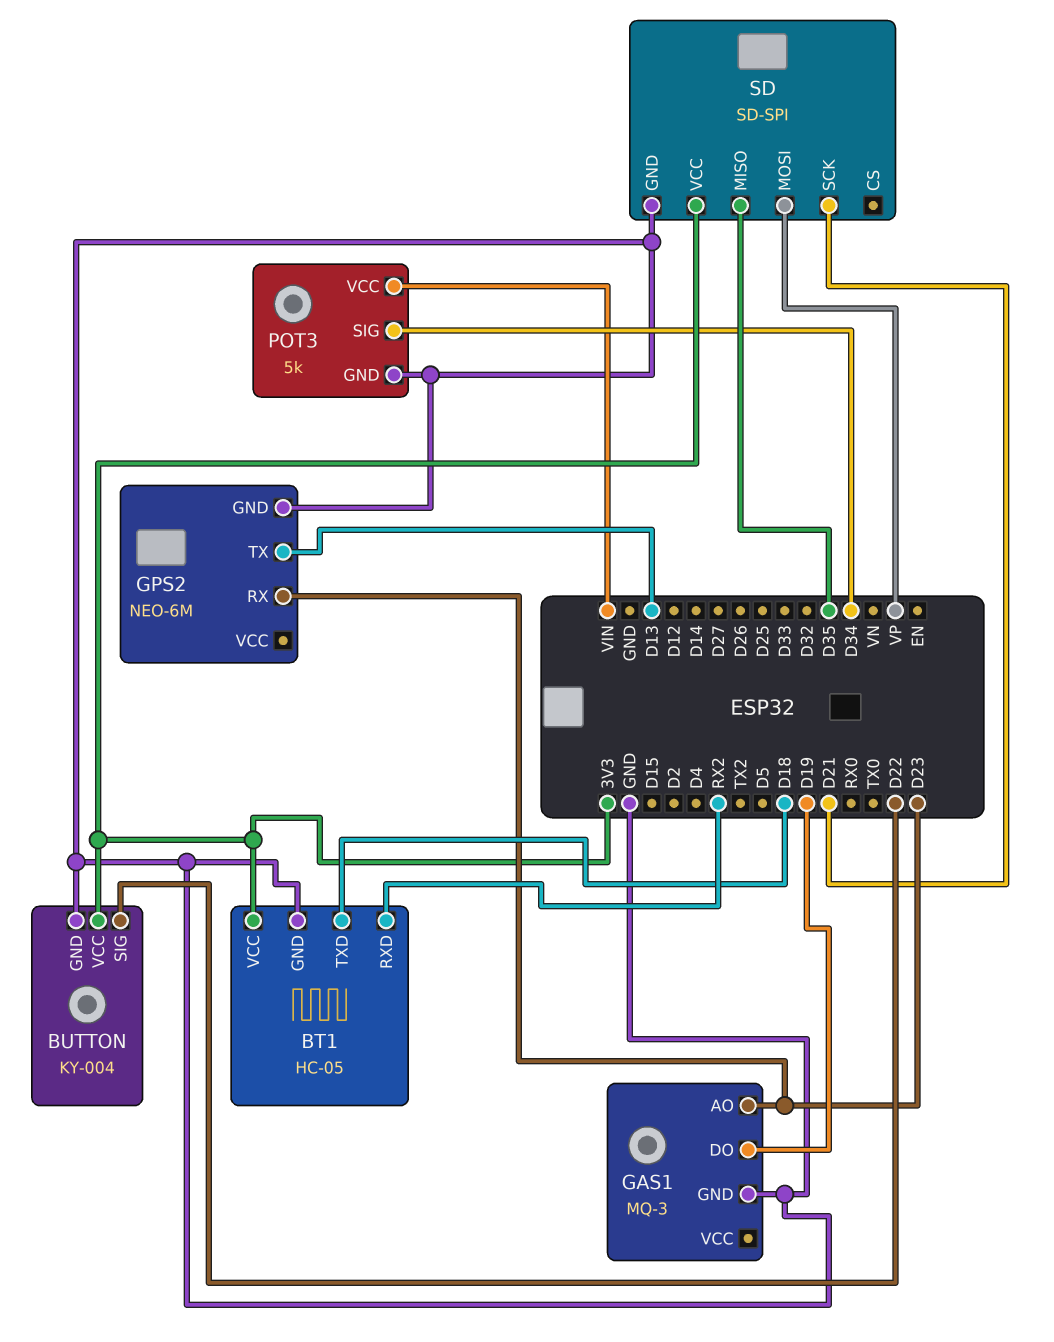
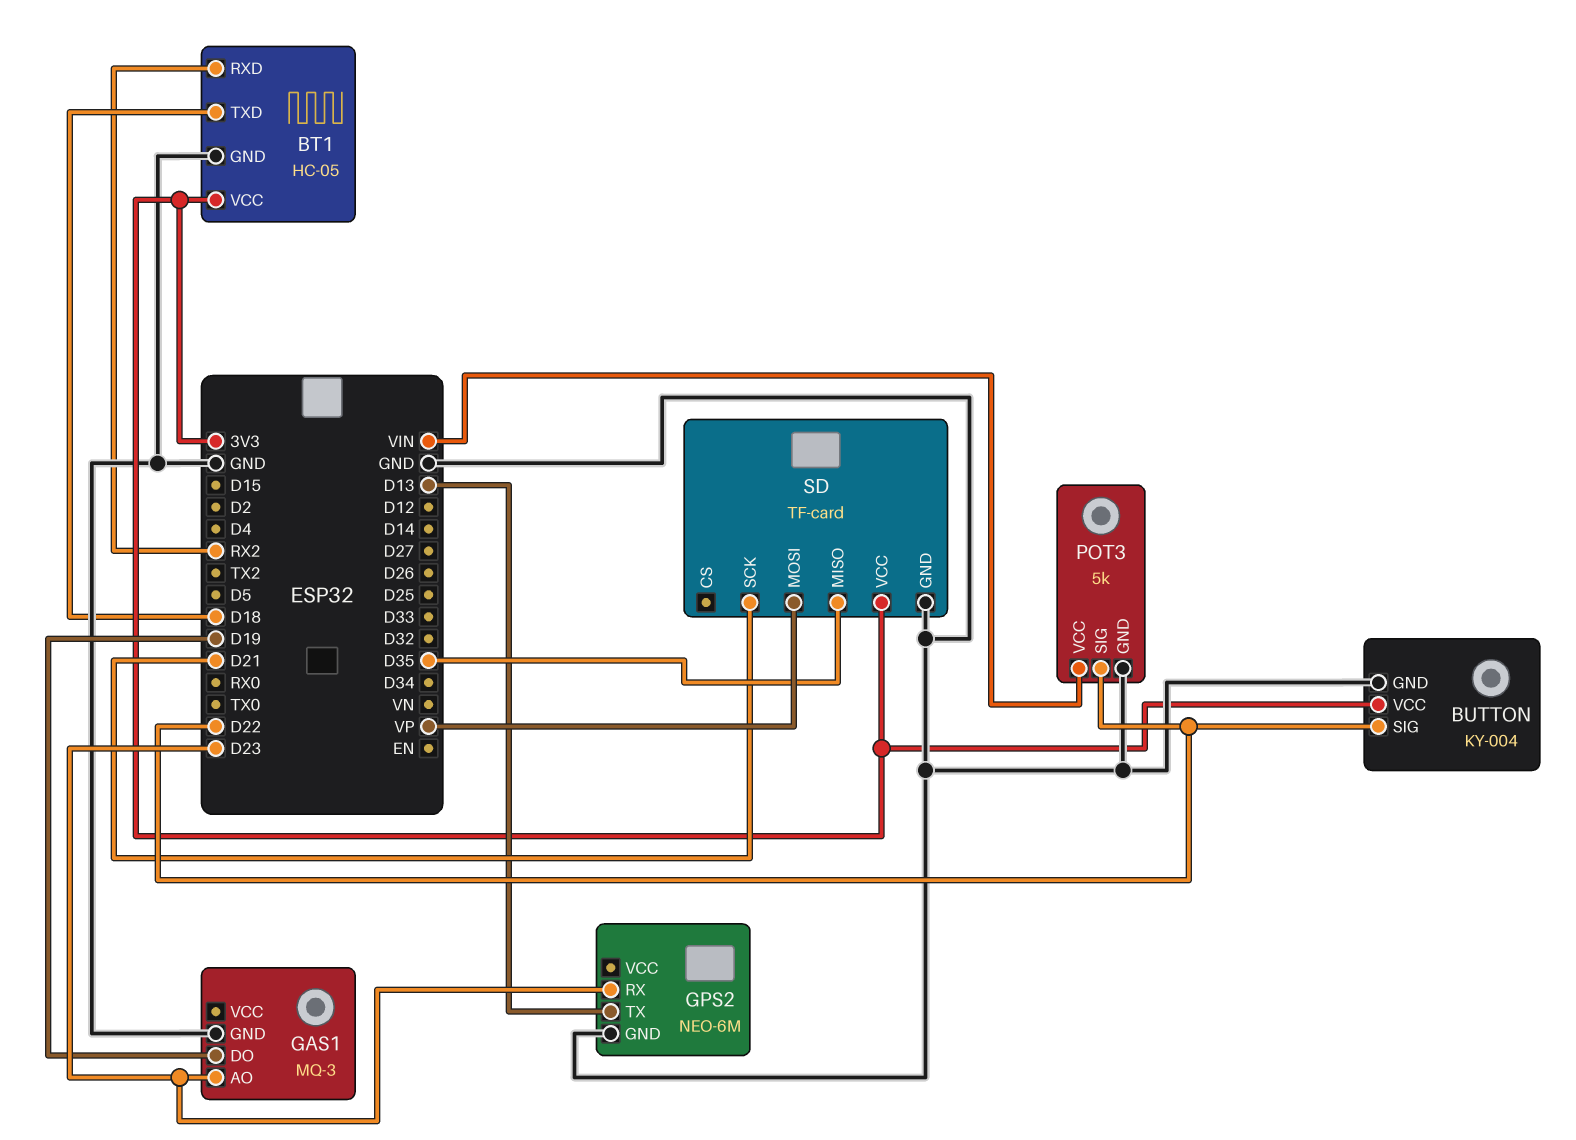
POT3 pin SIG: D34 -> D22
SD: SD-SPI -> TF-card

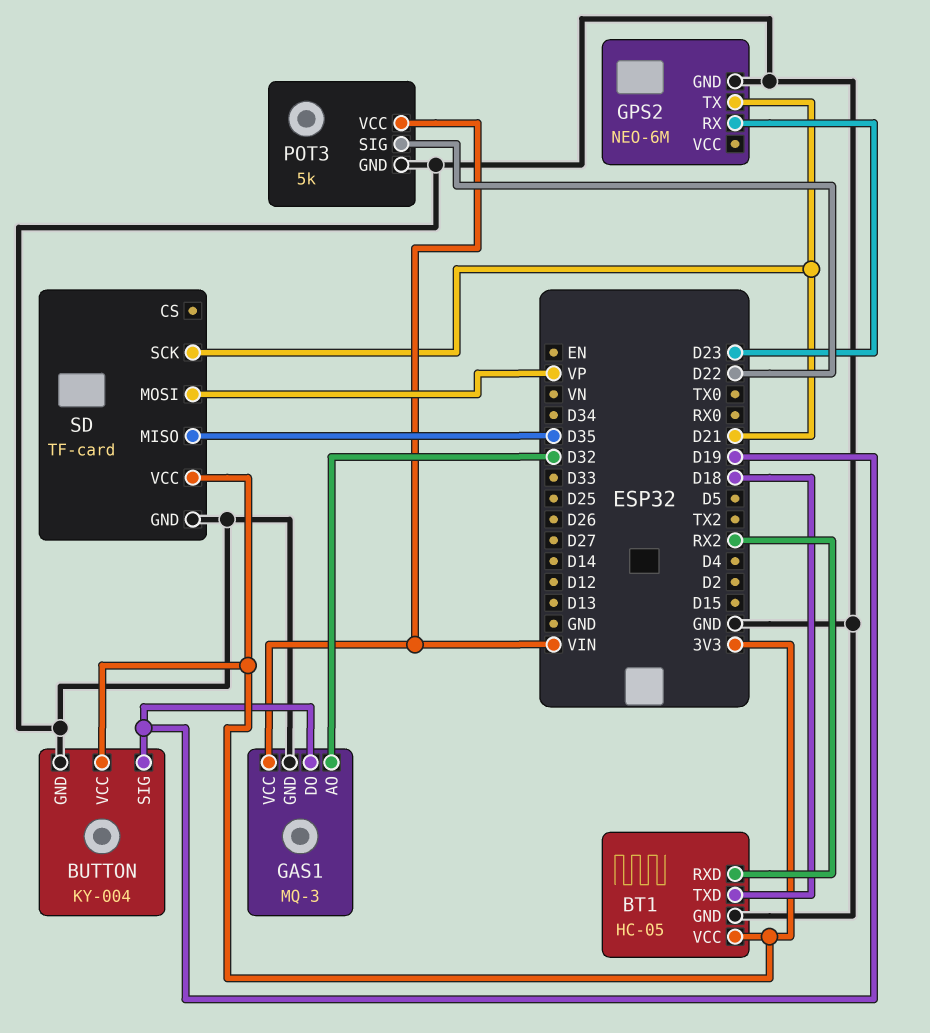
BUTTON pin SIG: D22 -> D19
GAS1 pin AO: D23 -> D32
GAS1 pin VCC: none -> VIN
GPS2 pin TX: D13 -> D21

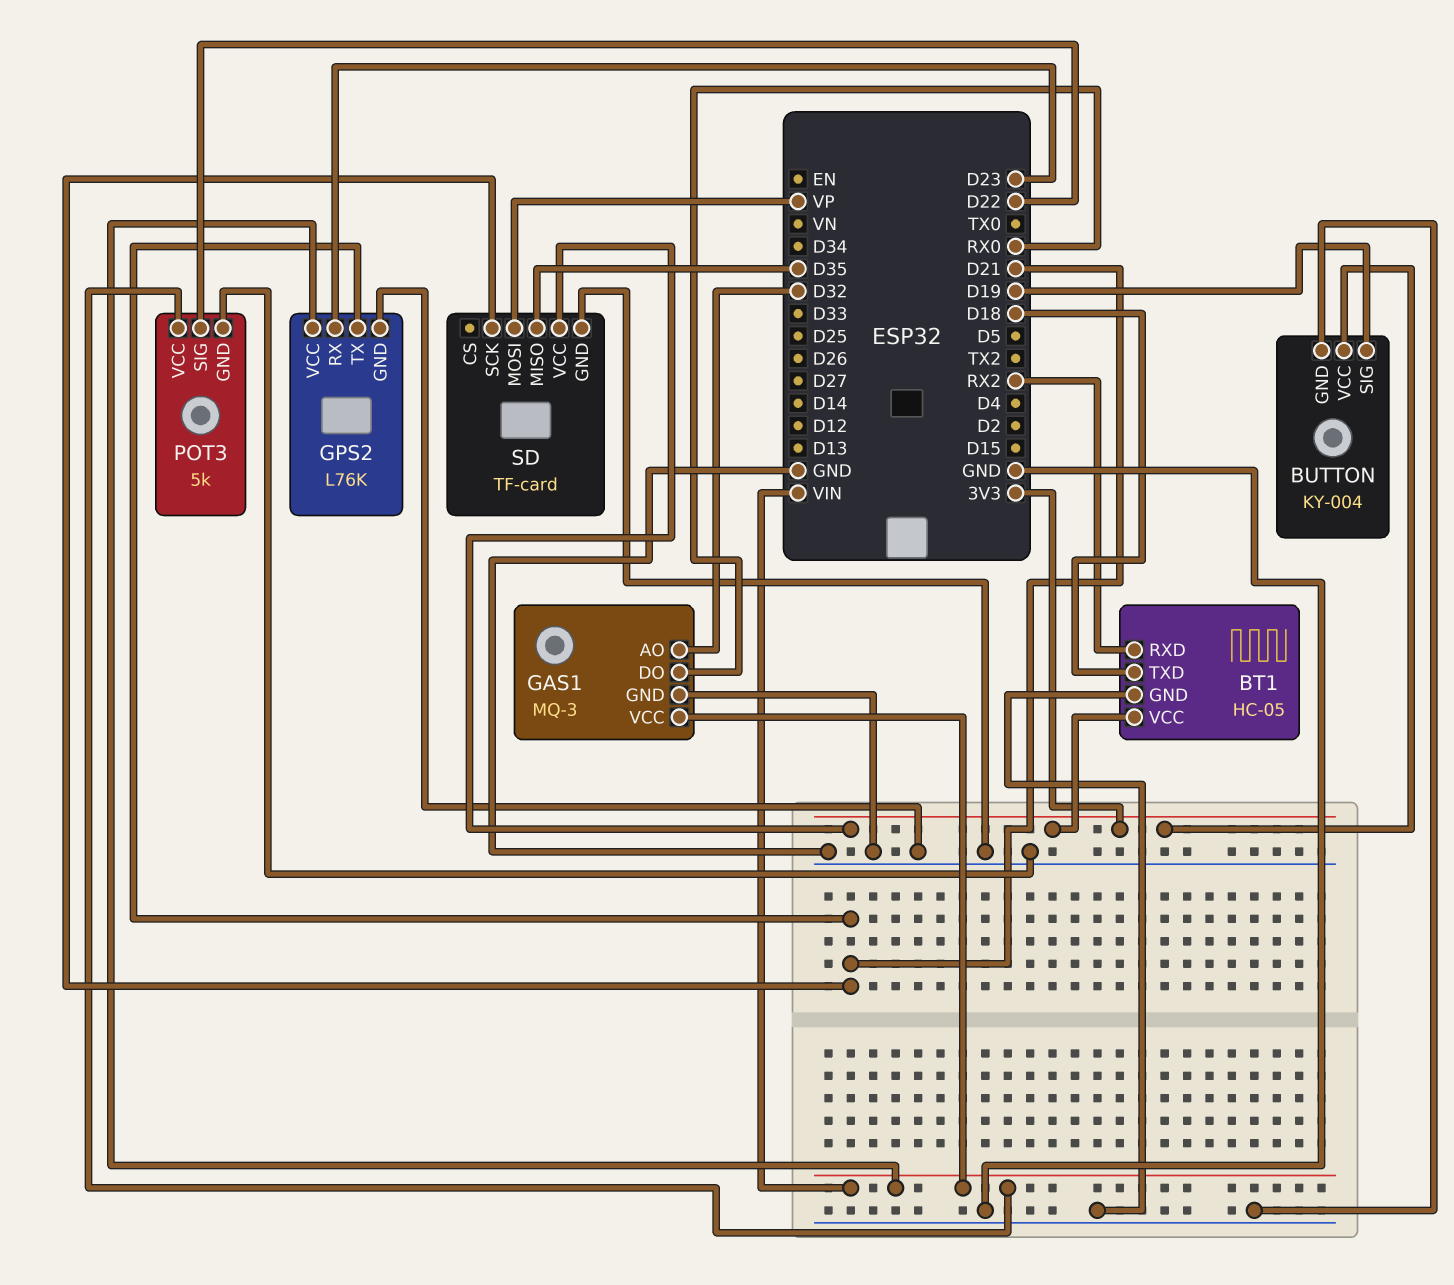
GAS1 pin DO: D19 -> RX0
GPS2: NEO-6M -> L76K
GPS2 pin VCC: none -> VIN

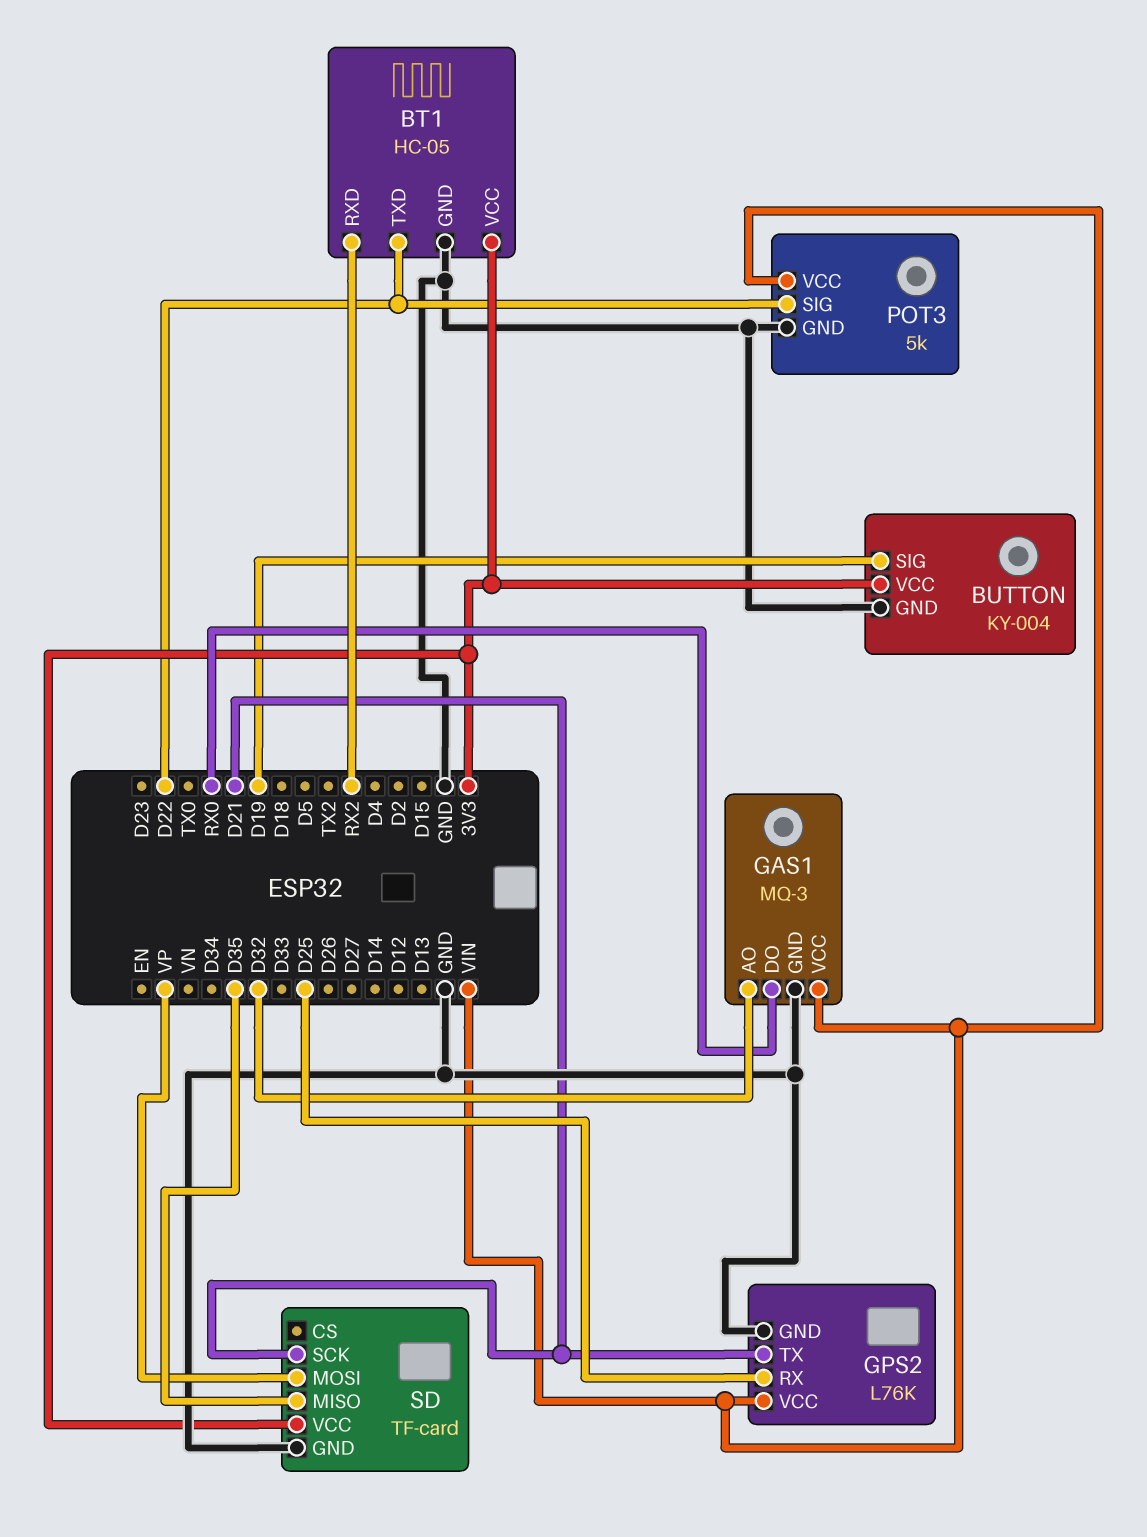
BT1 pin TXD: D18 -> D22
GPS2 pin RX: D23 -> D25

